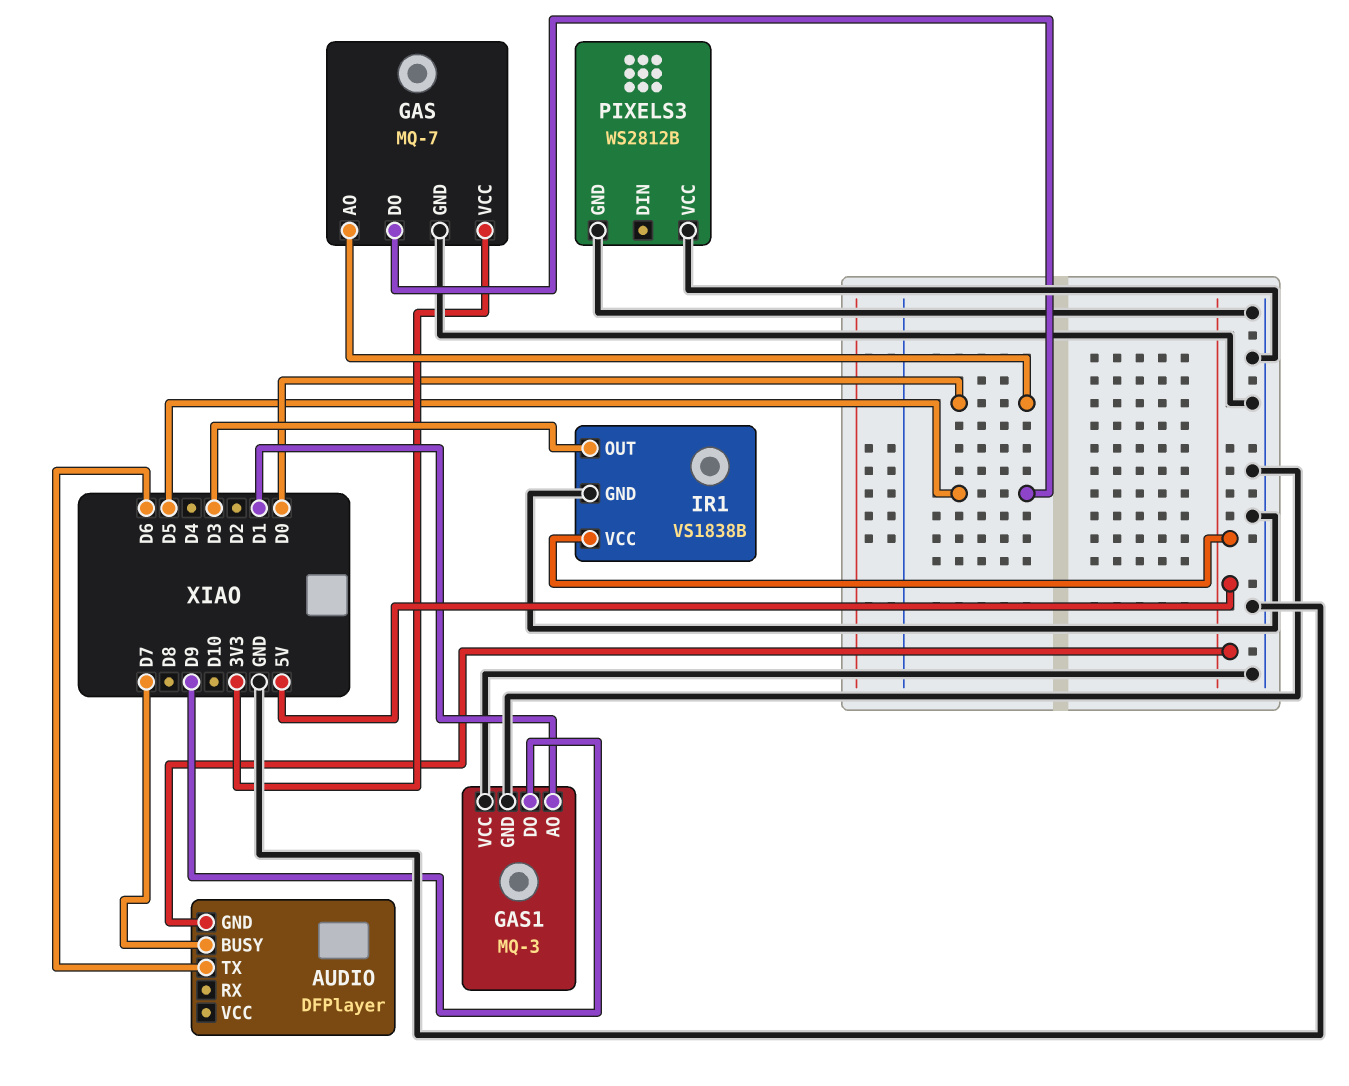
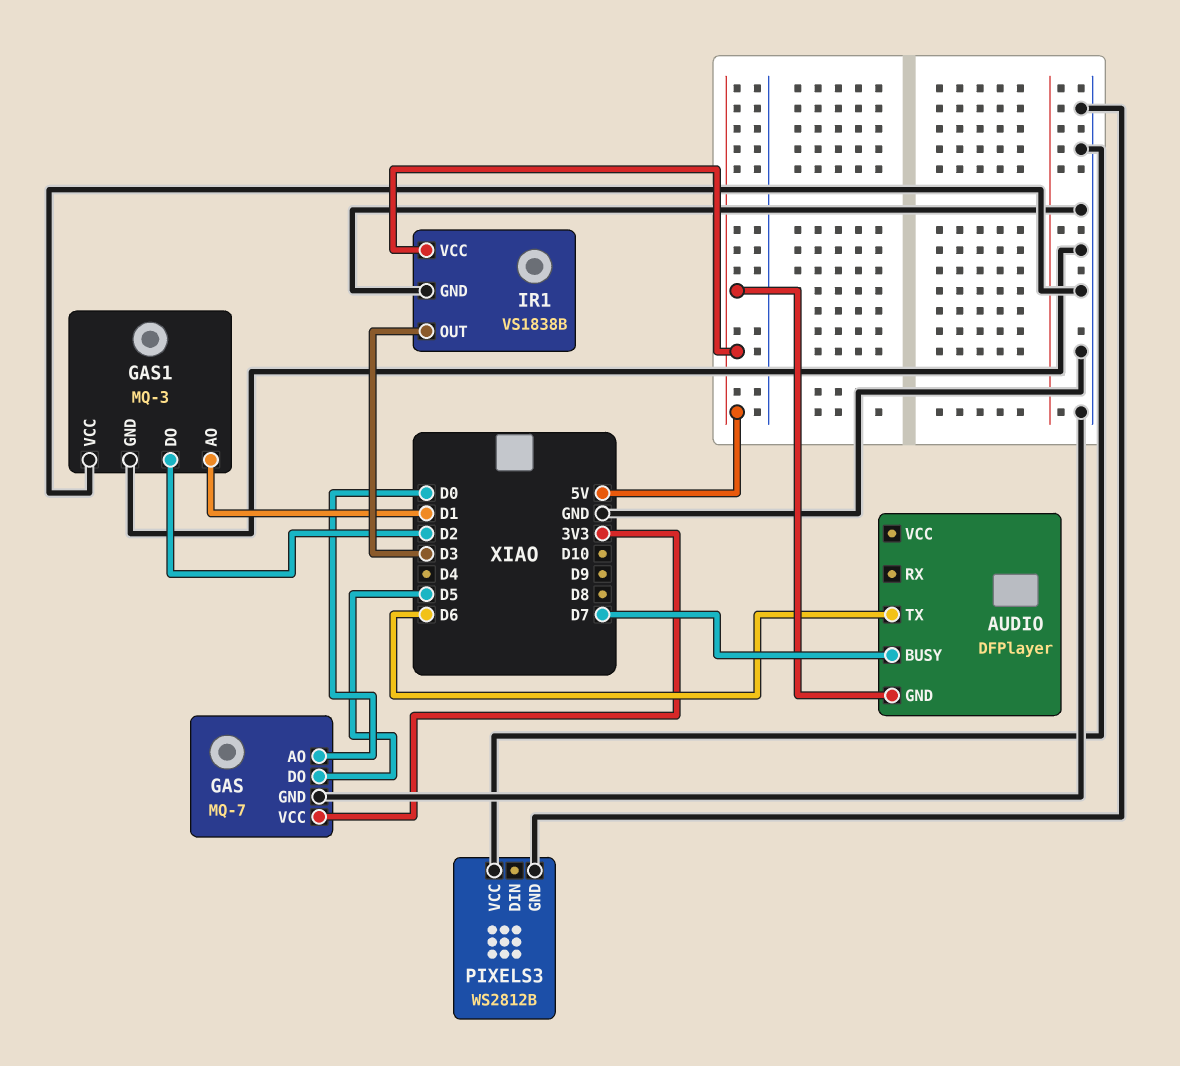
GAS1 pin DO: D9 -> D2

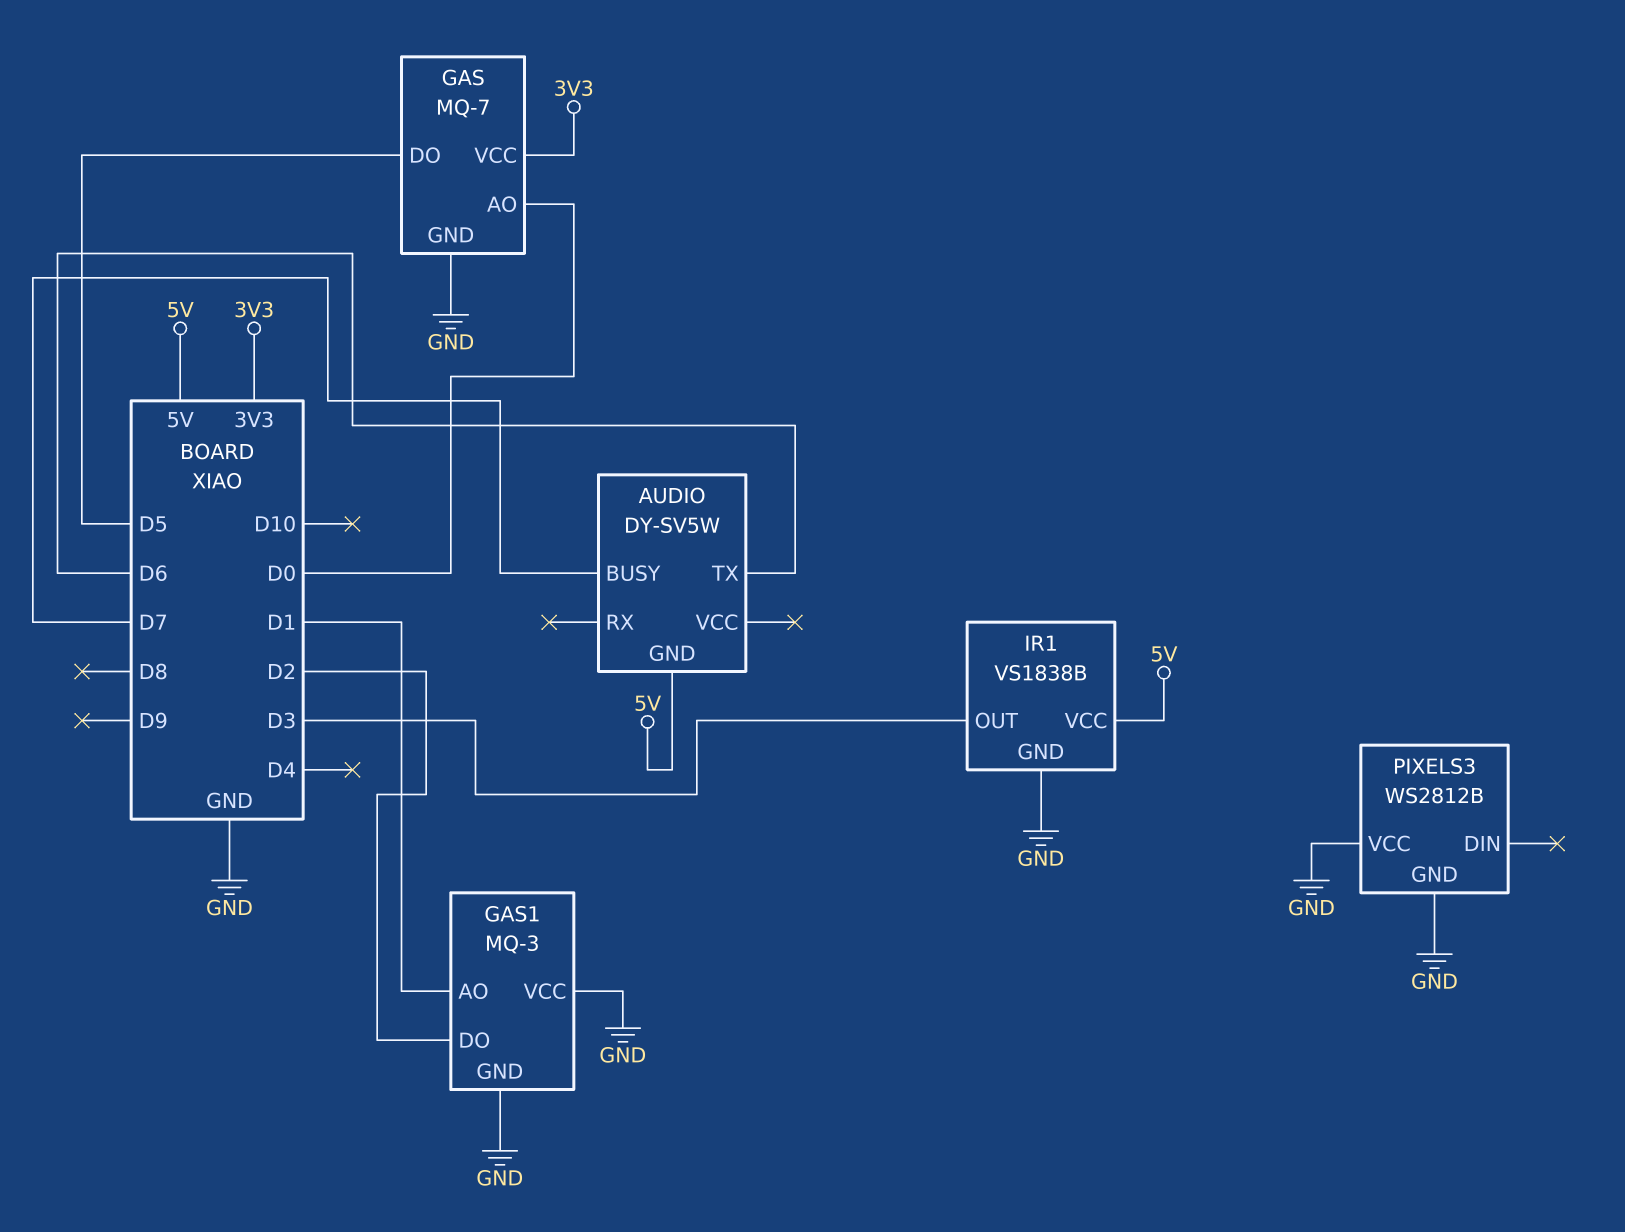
AUDIO: DFPlayer -> DY-SV5W

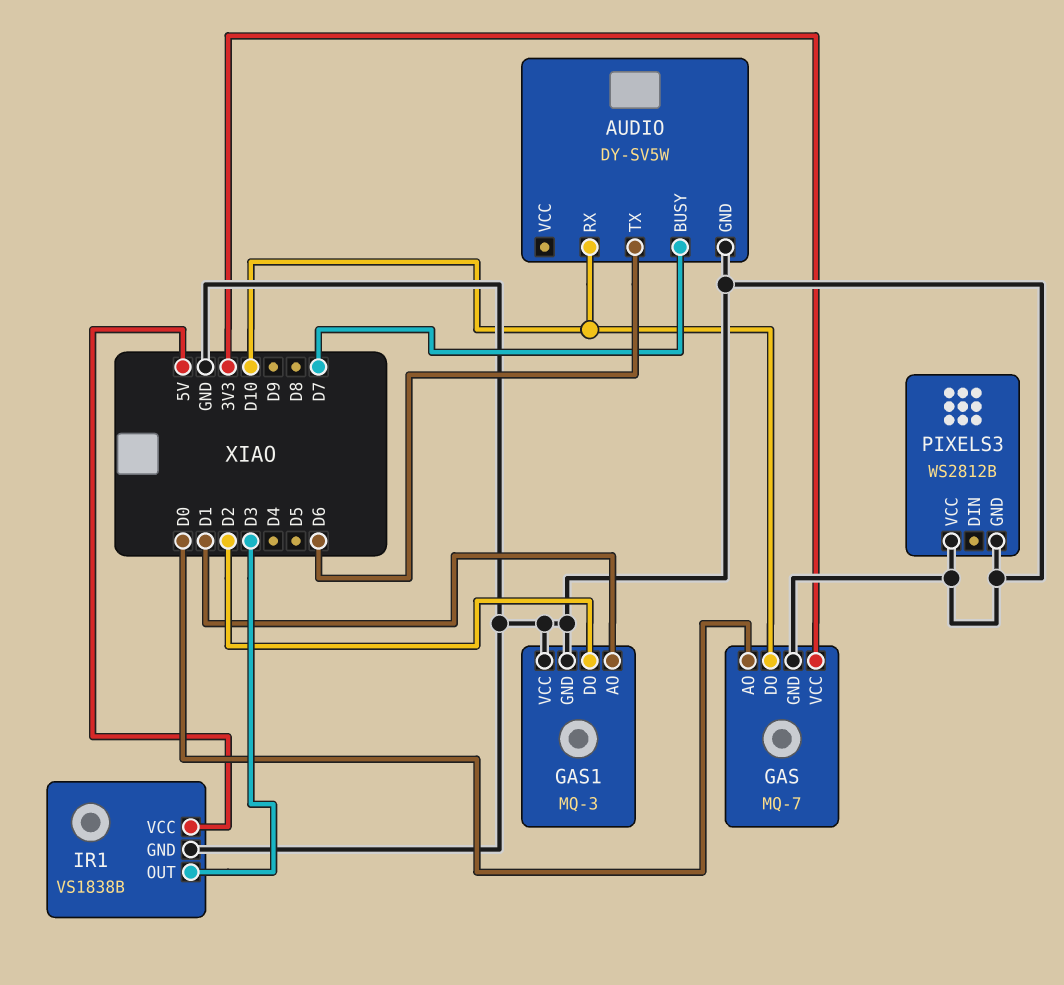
AUDIO pin GND: 5V -> GND
AUDIO pin RX: none -> D10
GAS pin DO: D5 -> D10

